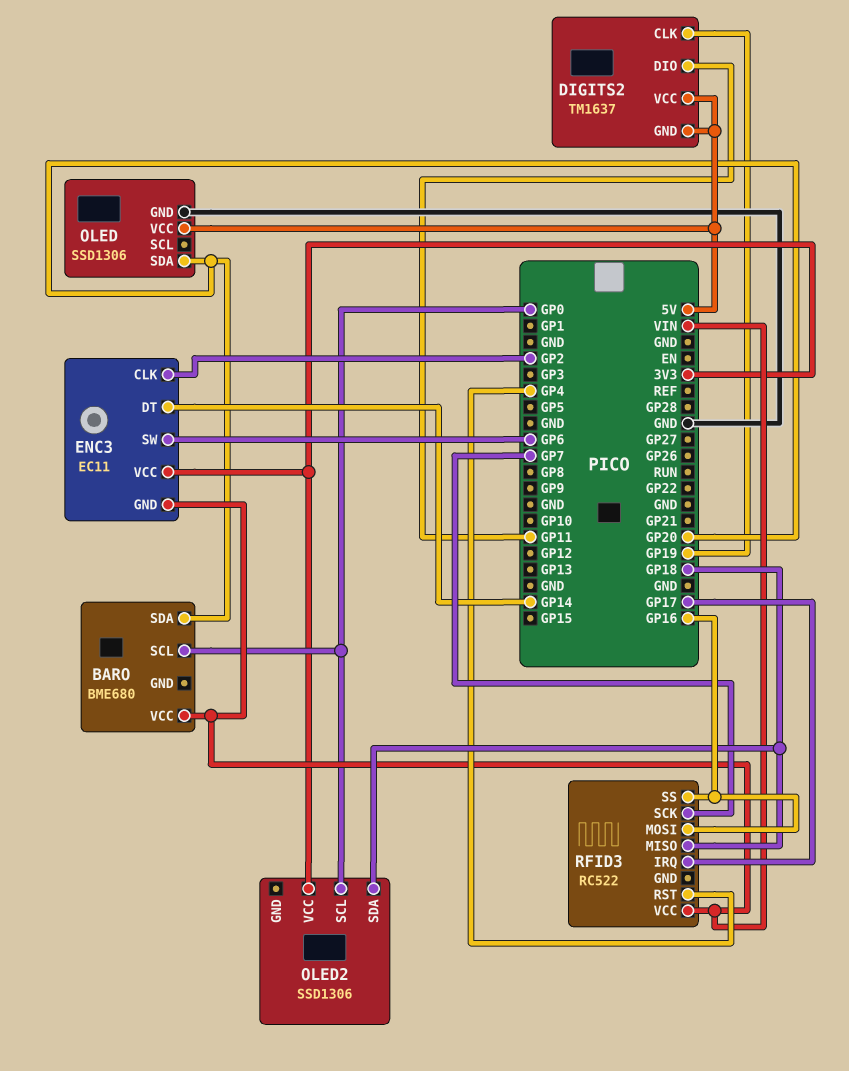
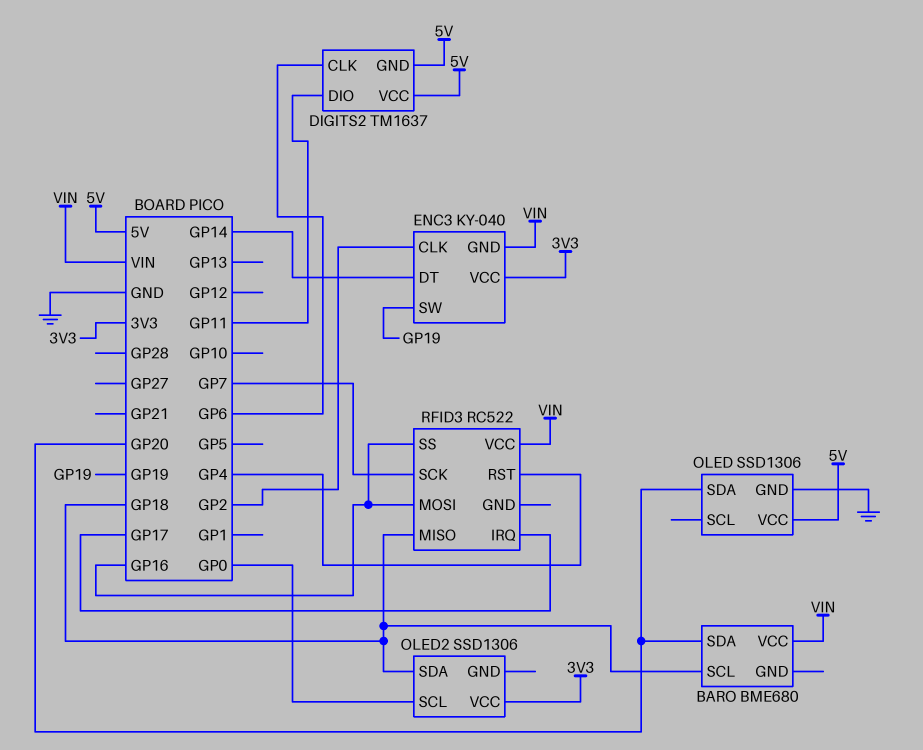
BARO pin SCL: GP0 -> GP18
DIGITS2 pin CLK: GP19 -> GP6
ENC3: EC11 -> KY-040
ENC3 pin SW: GP6 -> GP19

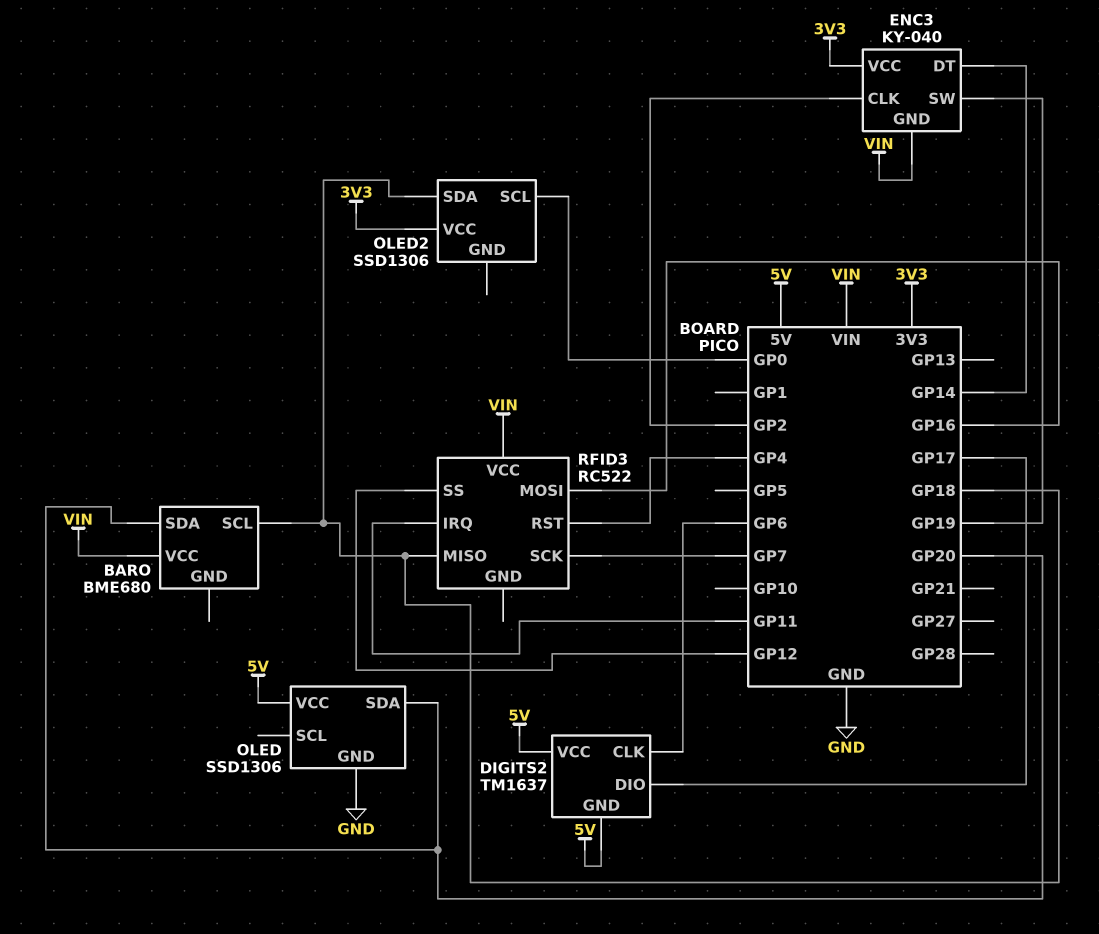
DIGITS2 pin DIO: GP11 -> GP17
RFID3 pin IRQ: GP17 -> GP11
RFID3 pin SS: GP16 -> GP12

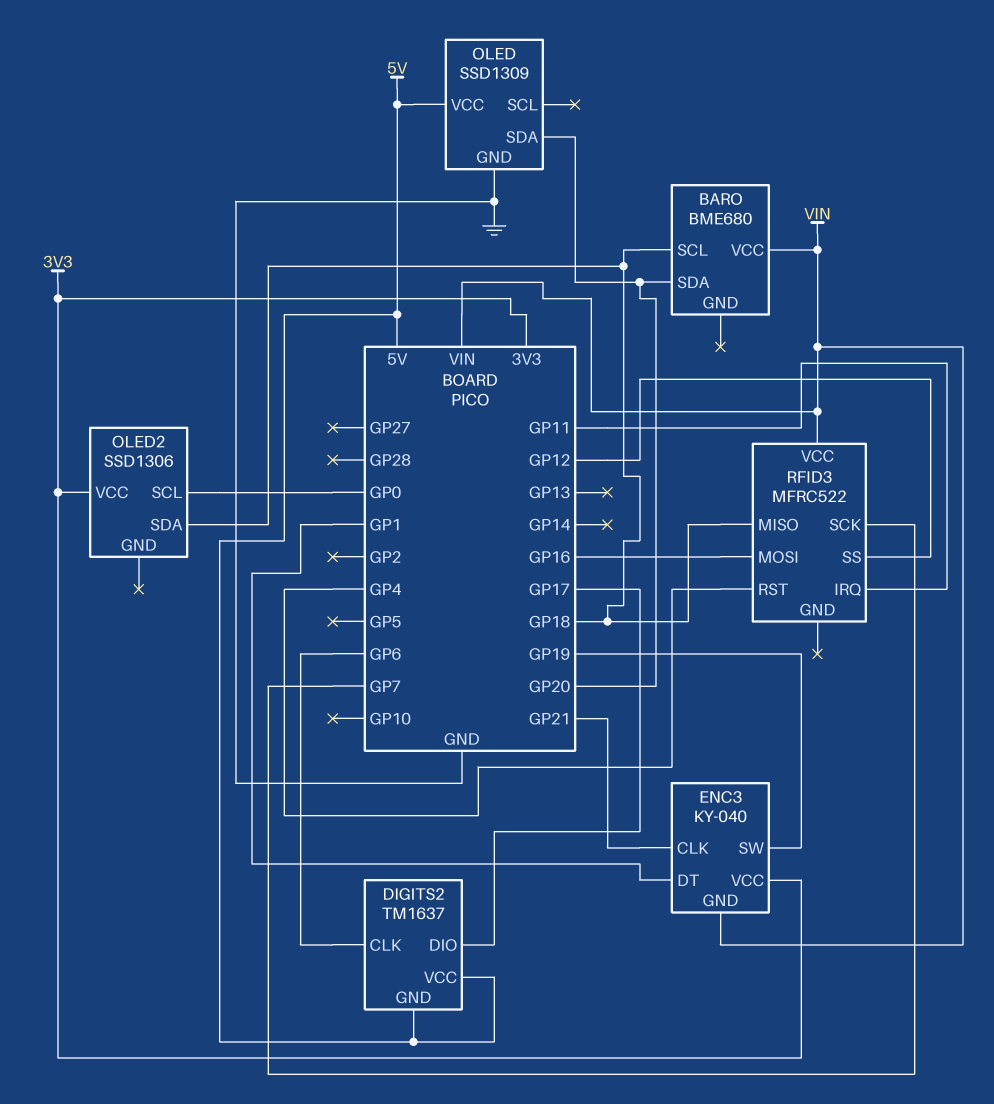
ENC3 pin CLK: GP2 -> GP21
ENC3 pin DT: GP14 -> GP1
OLED: SSD1306 -> SSD1309
RFID3: RC522 -> MFRC522

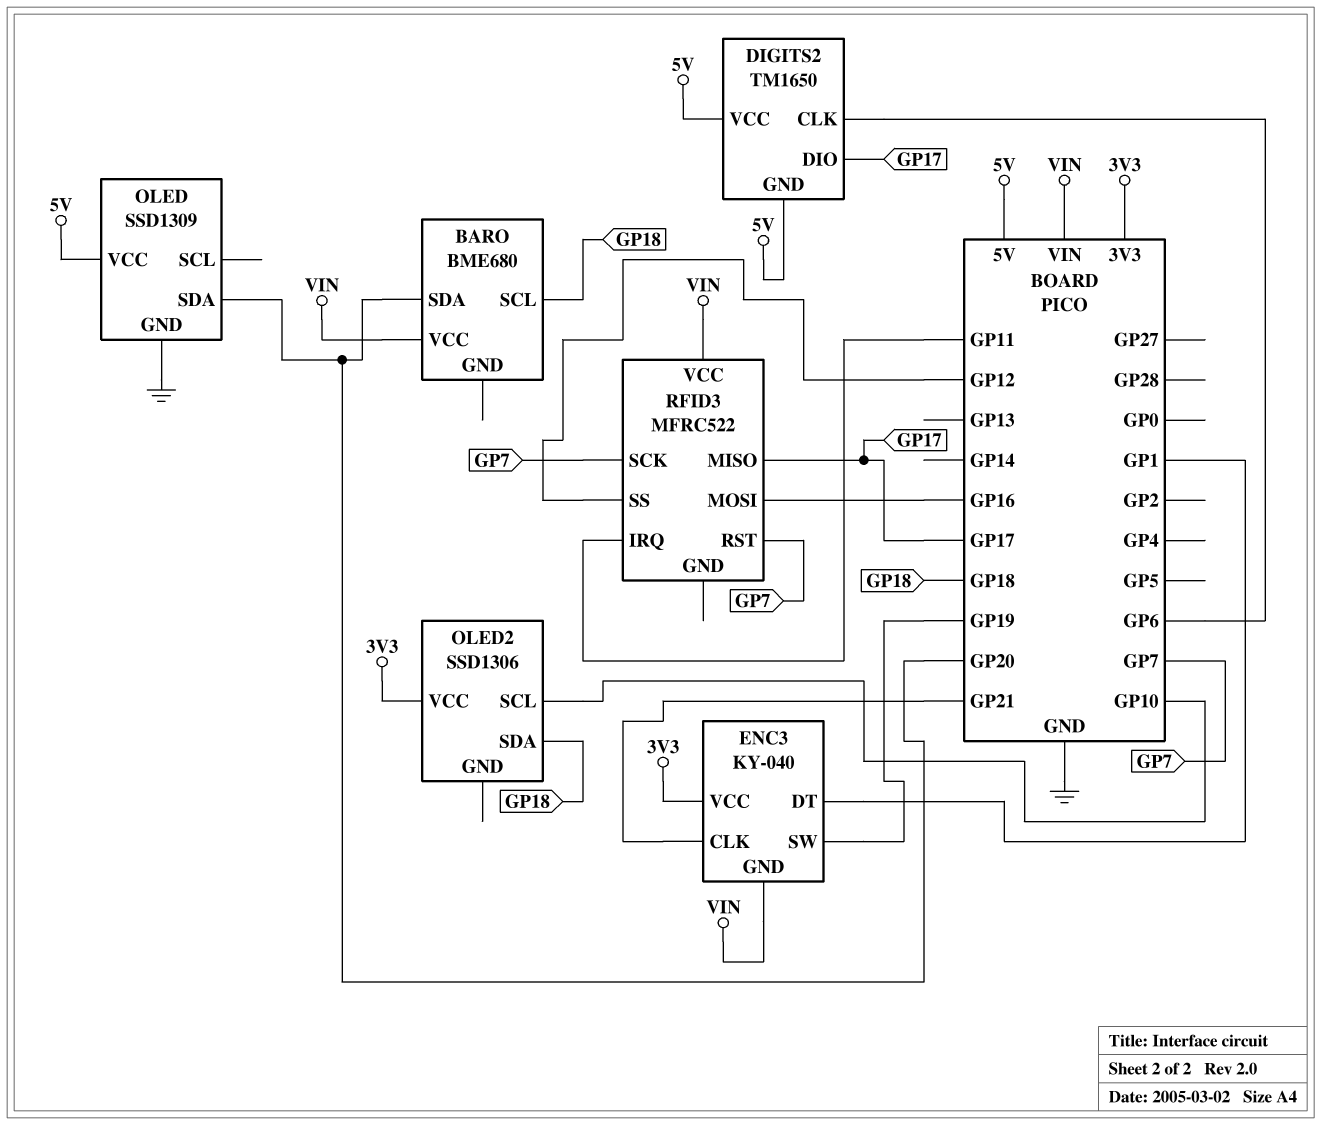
DIGITS2: TM1637 -> TM1650
OLED2 pin SCL: GP0 -> GP10
RFID3 pin MISO: GP18 -> GP17
RFID3 pin RST: GP4 -> GP7

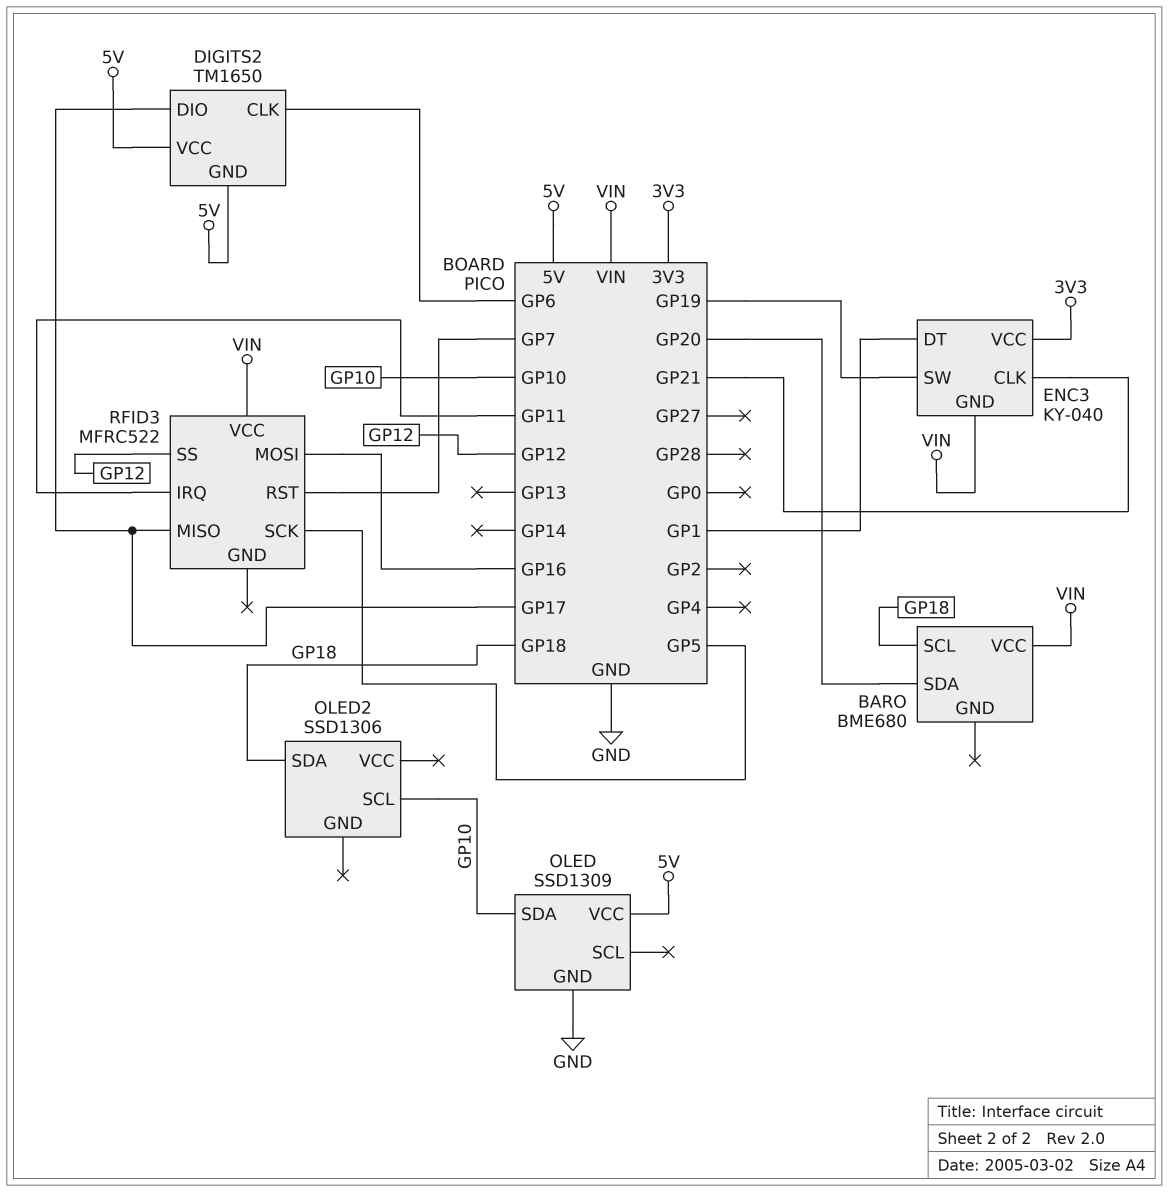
OLED pin SDA: GP20 -> GP10
OLED2 pin VCC: 3V3 -> none
RFID3 pin SCK: GP7 -> GP5

